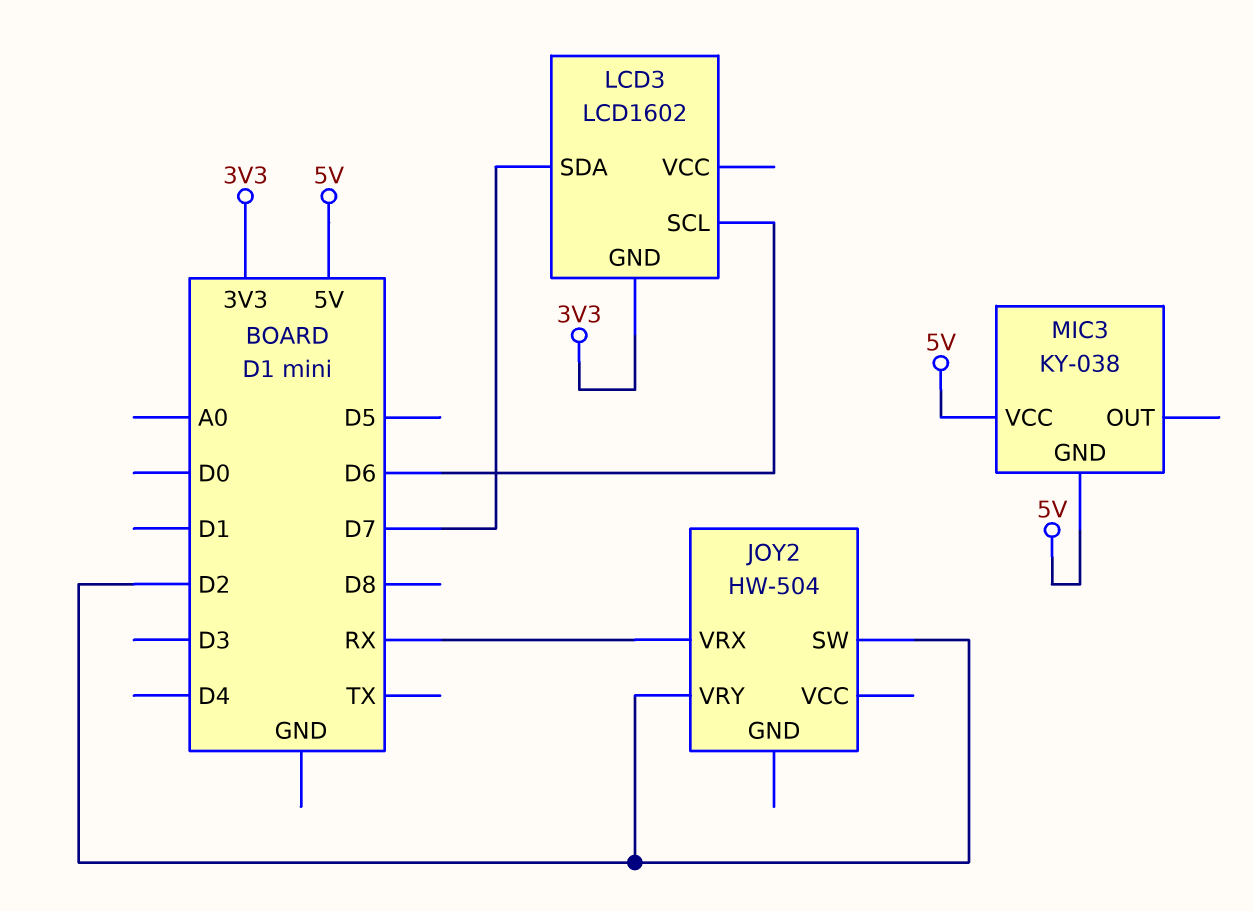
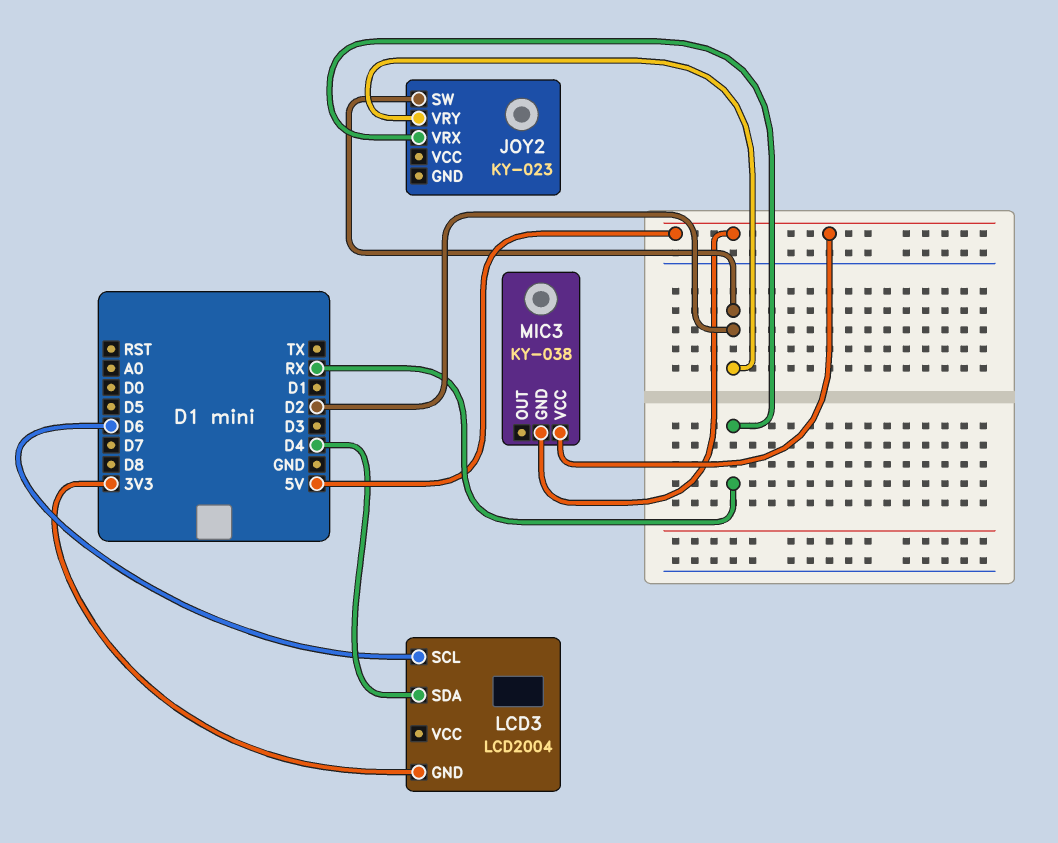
JOY2: HW-504 -> KY-023
LCD3: LCD1602 -> LCD2004
LCD3 pin SDA: D7 -> D4

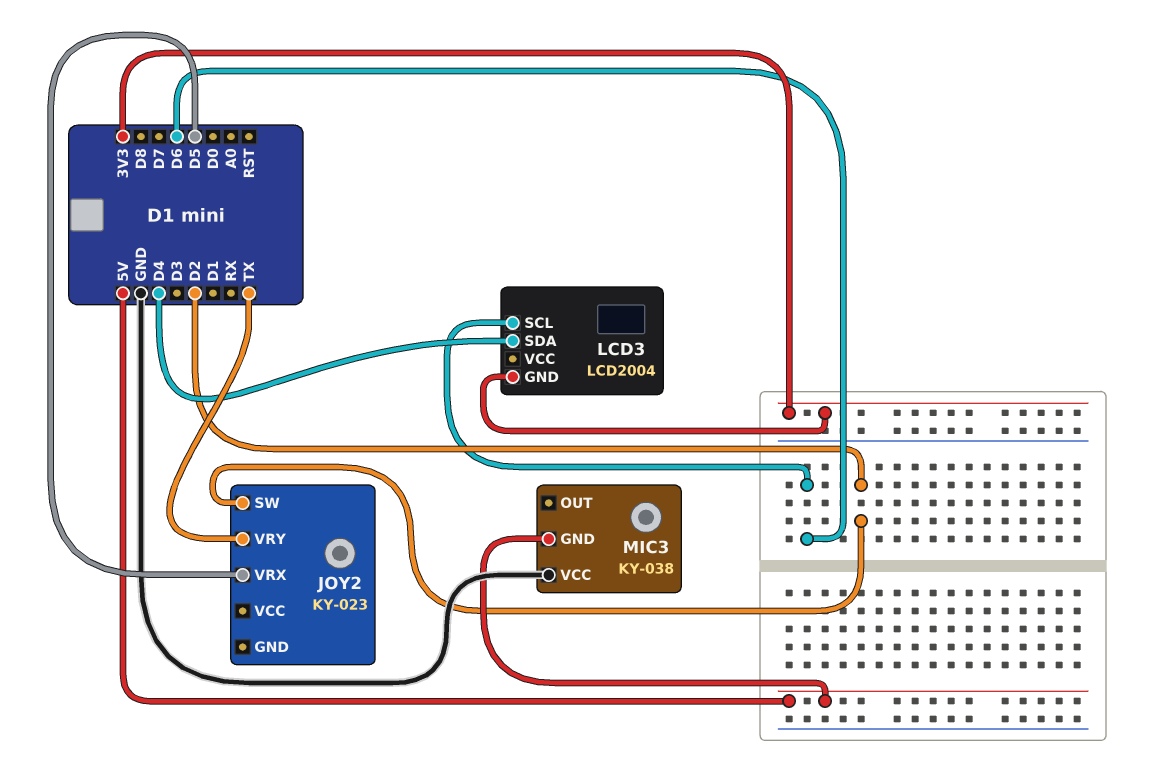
JOY2 pin VRX: RX -> D5
JOY2 pin VRY: D2 -> TX
MIC3 pin VCC: 5V -> GND

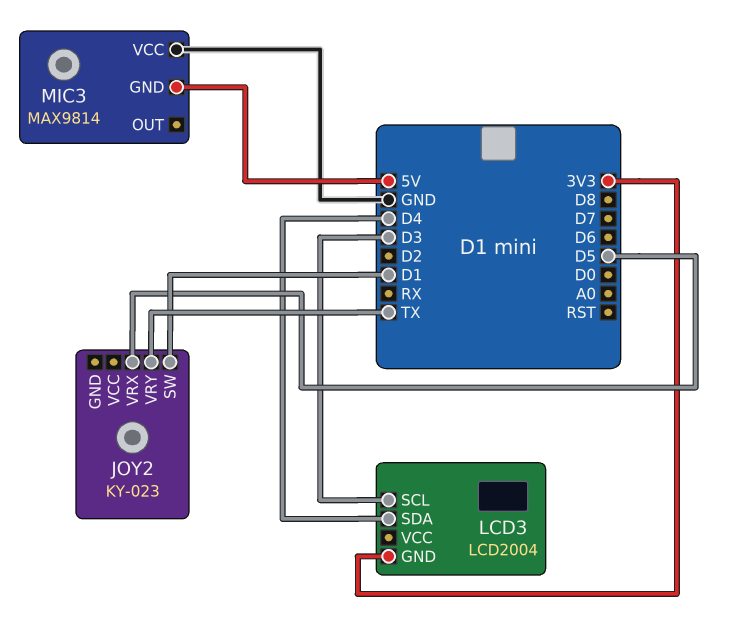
JOY2 pin SW: D2 -> D1
LCD3 pin SCL: D6 -> D3
MIC3: KY-038 -> MAX9814

